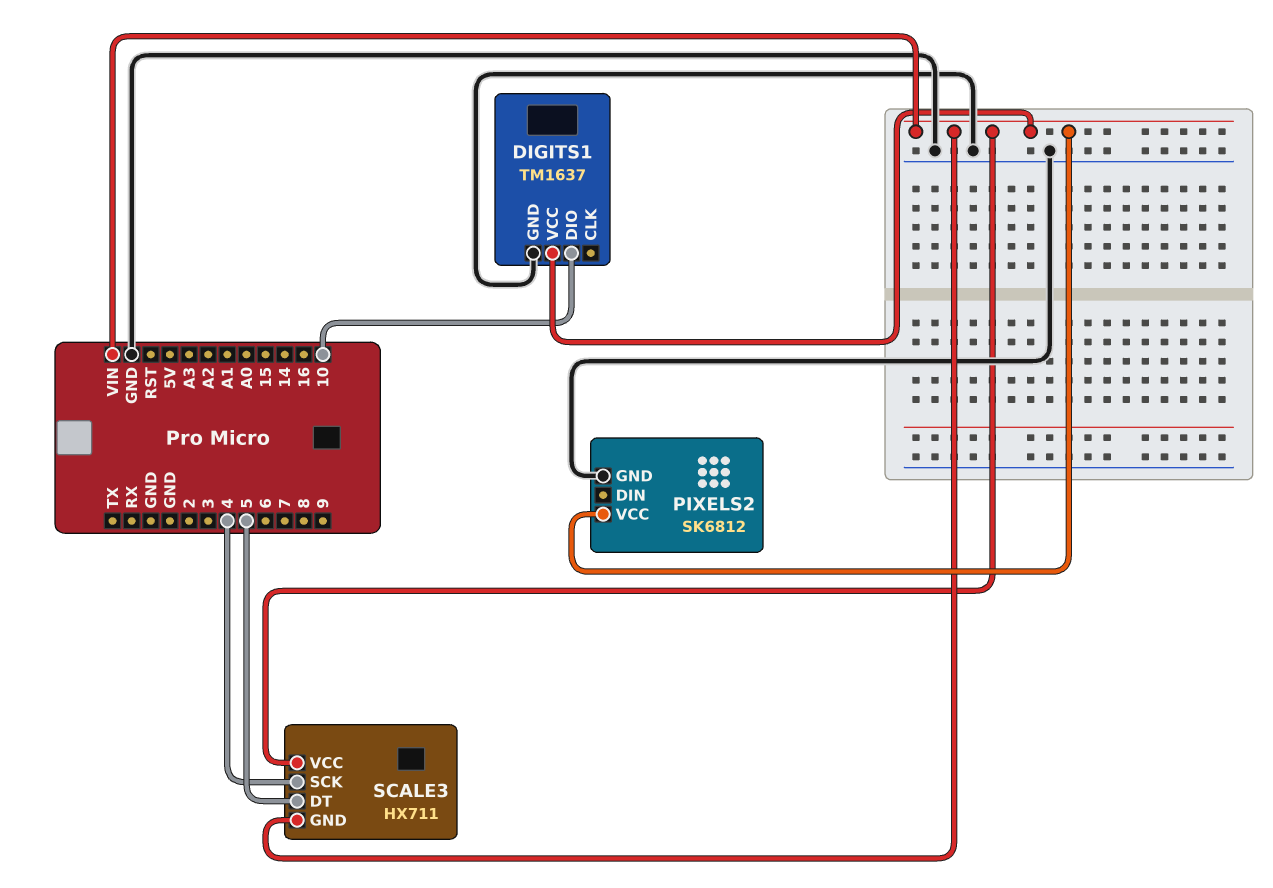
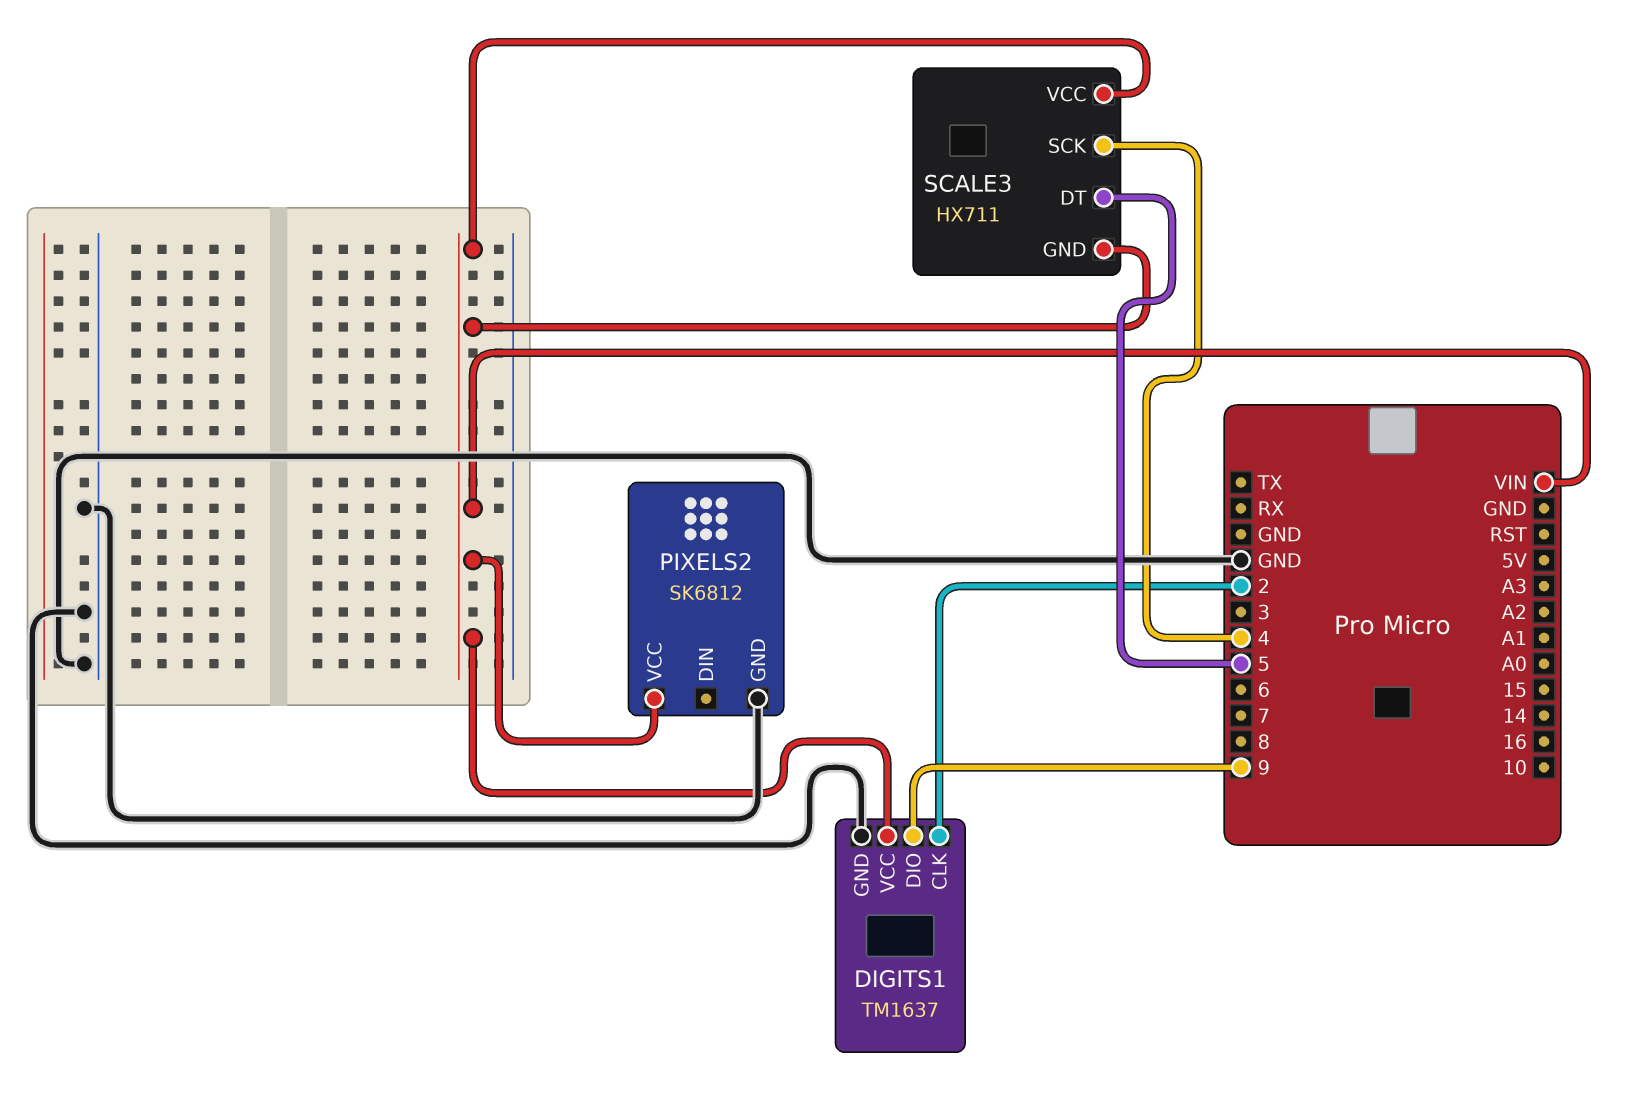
DIGITS1 pin CLK: none -> 2
DIGITS1 pin DIO: 10 -> 9

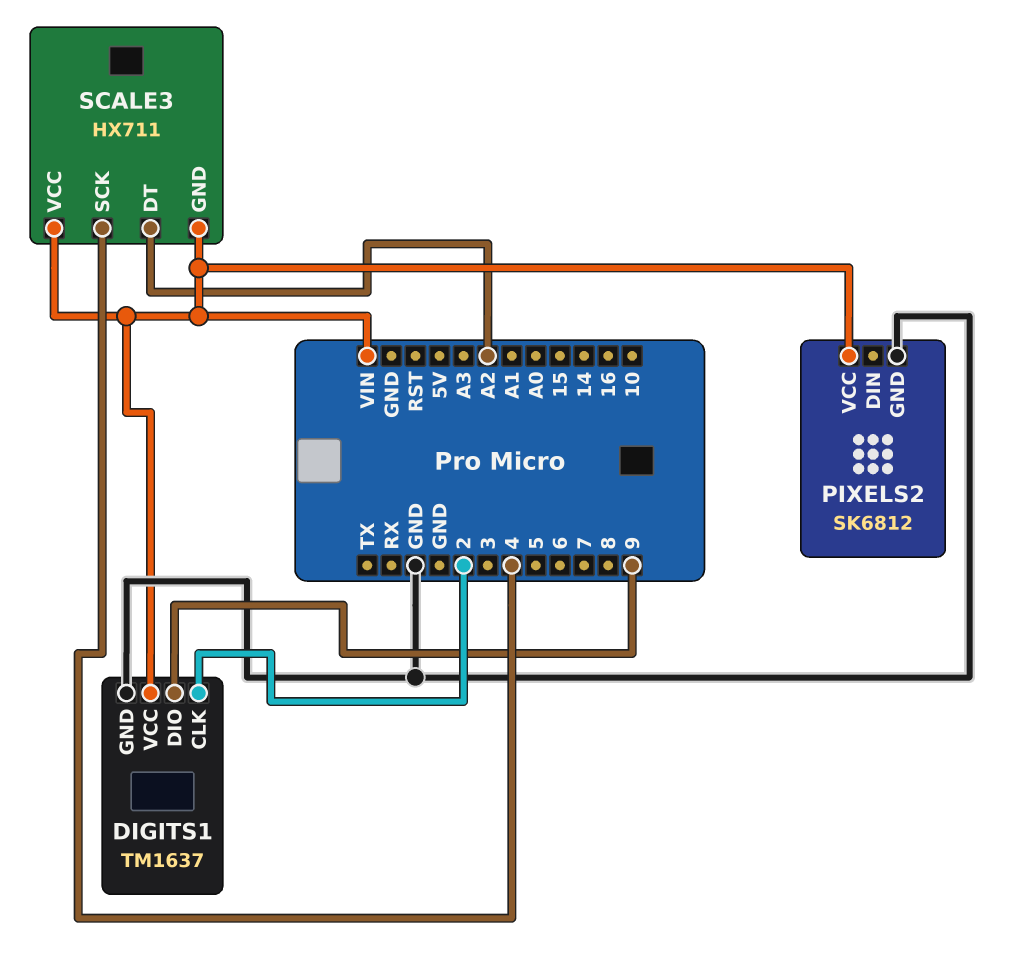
SCALE3 pin DT: 5 -> A2

